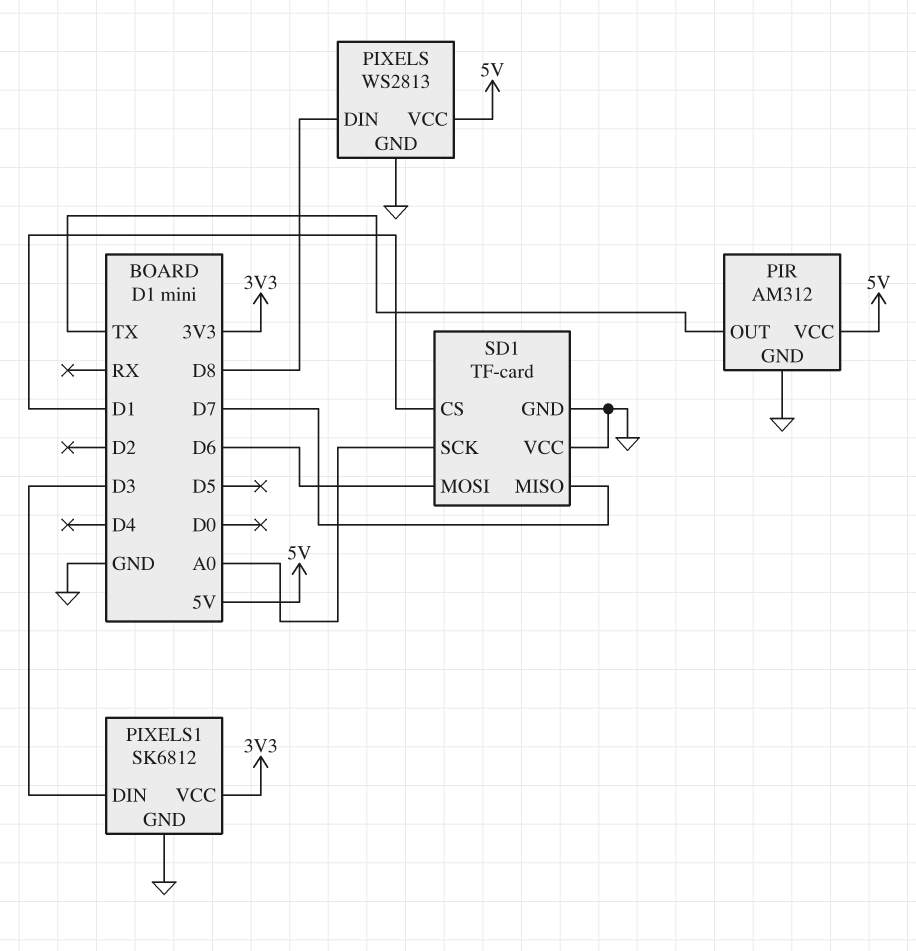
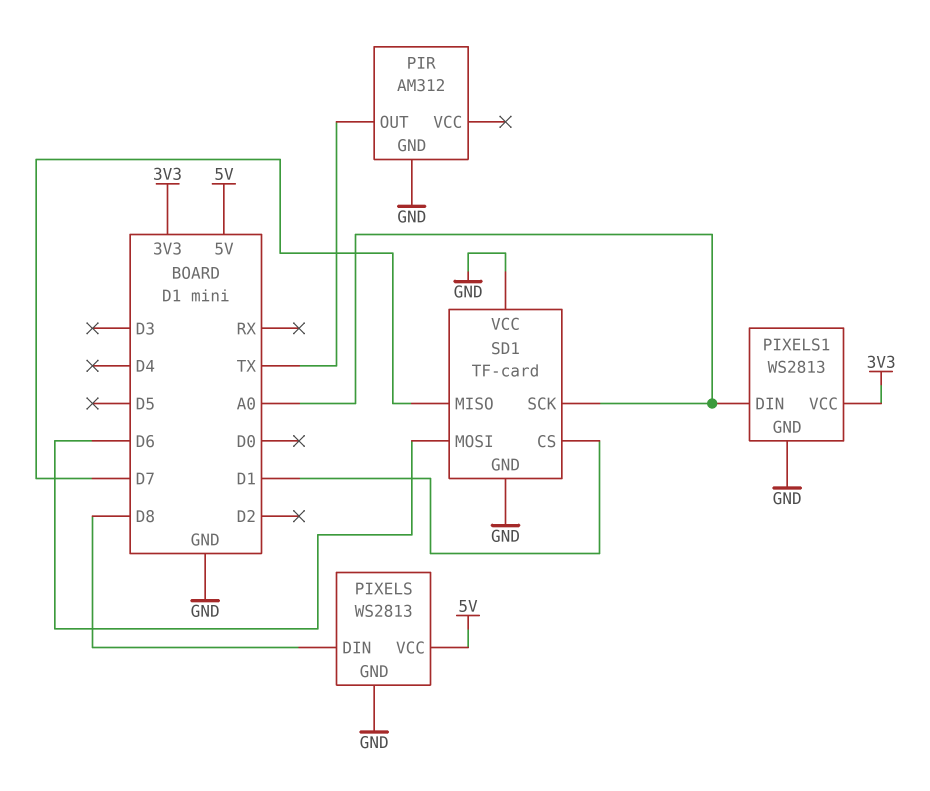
PIR pin VCC: 5V -> none
PIXELS1: SK6812 -> WS2813
PIXELS1 pin DIN: D3 -> A0

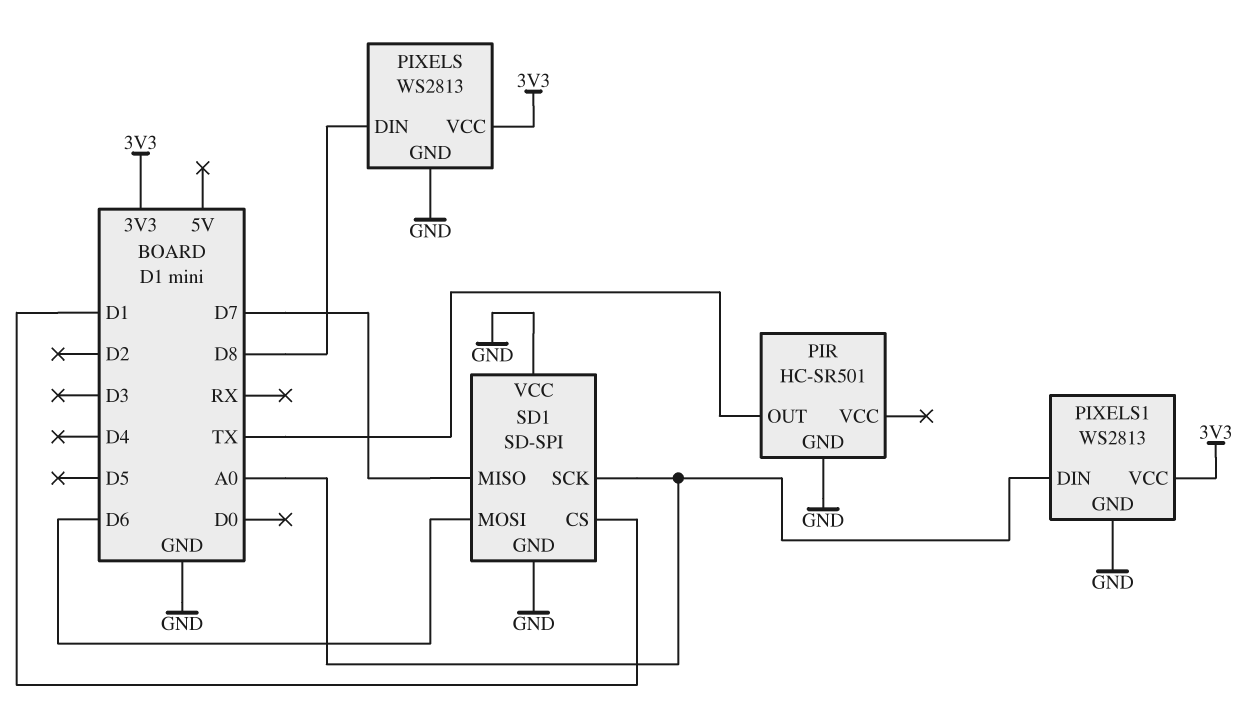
PIR: AM312 -> HC-SR501
PIXELS pin VCC: 5V -> 3V3
SD1: TF-card -> SD-SPI

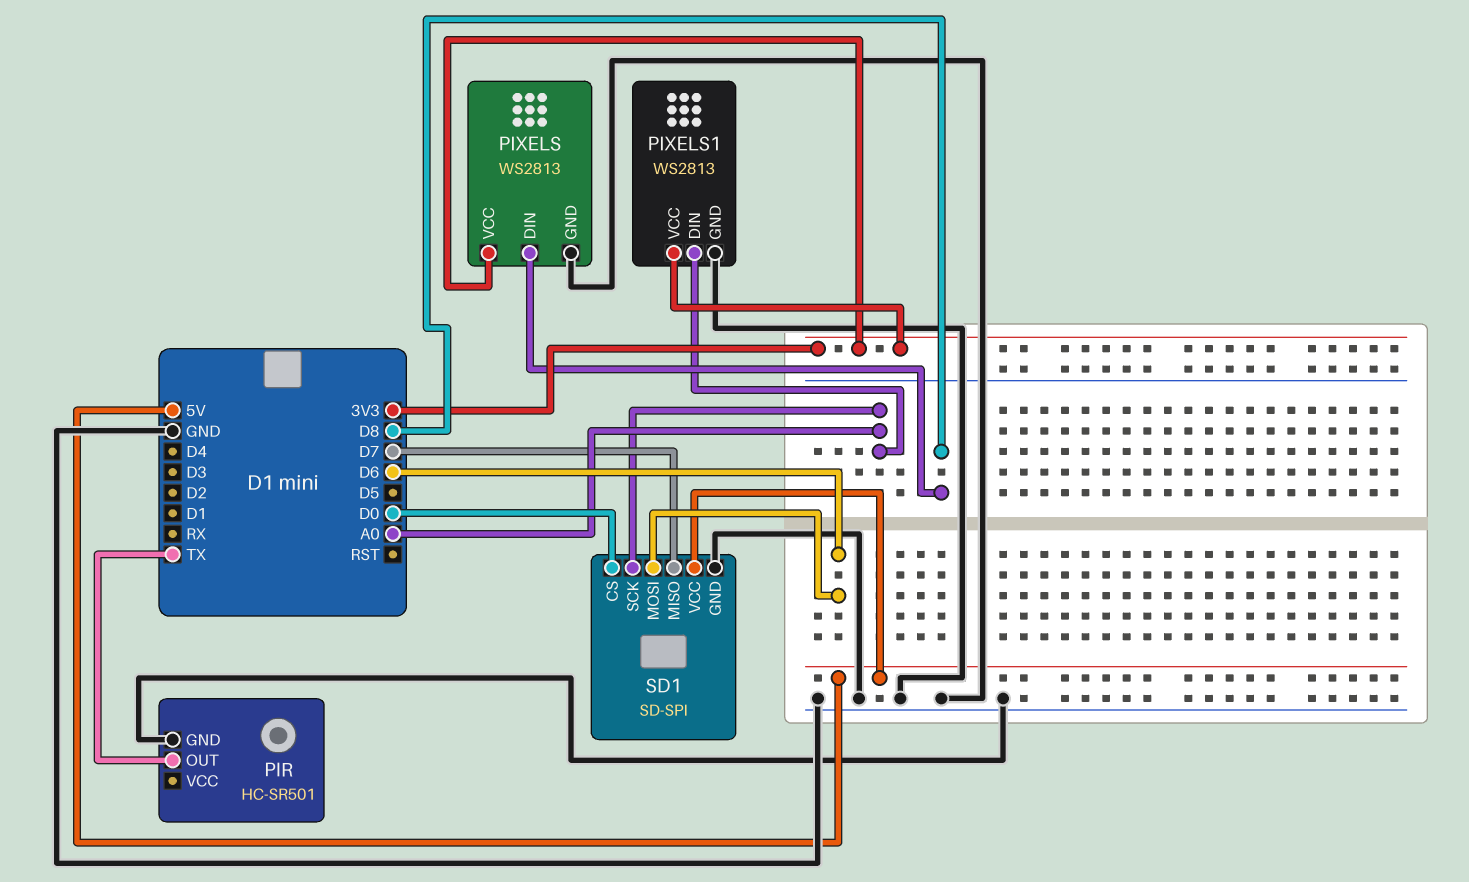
SD1 pin CS: D1 -> D0
SD1 pin VCC: GND -> 5V

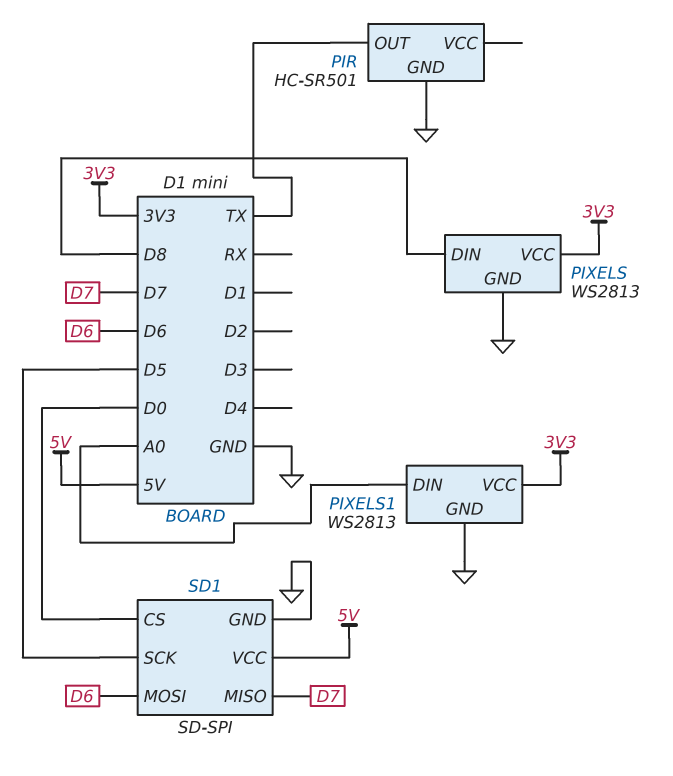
SD1 pin SCK: A0 -> D5

